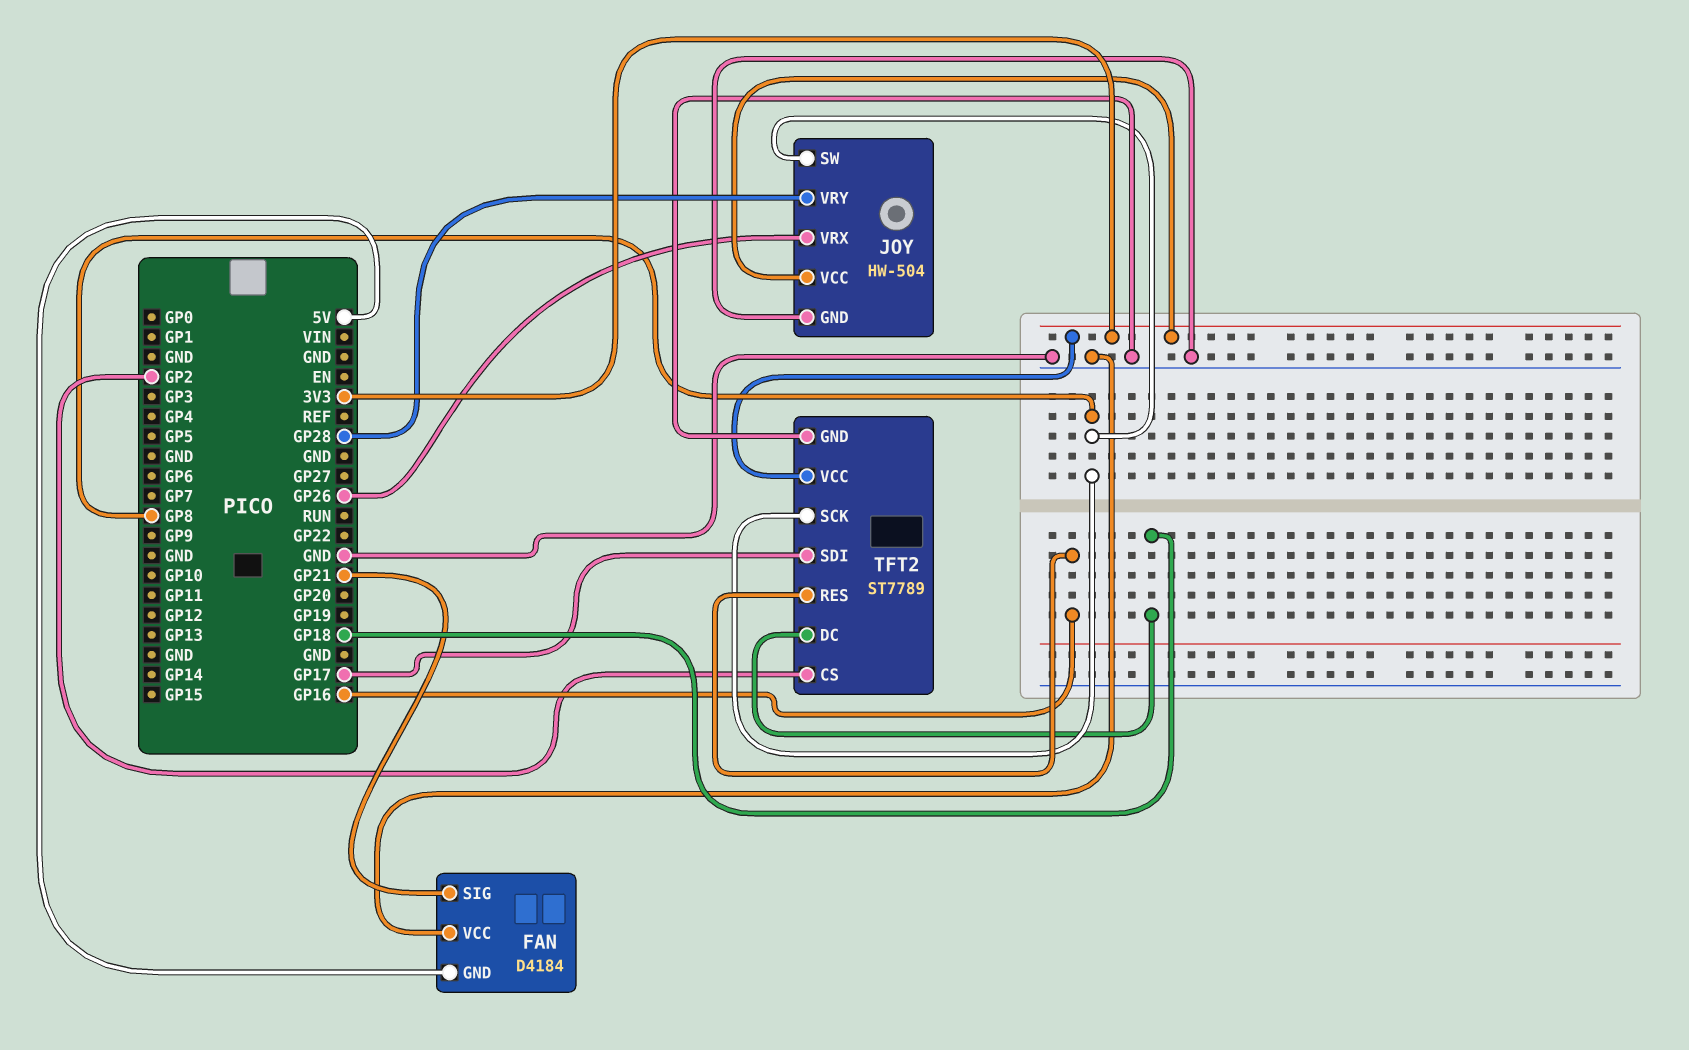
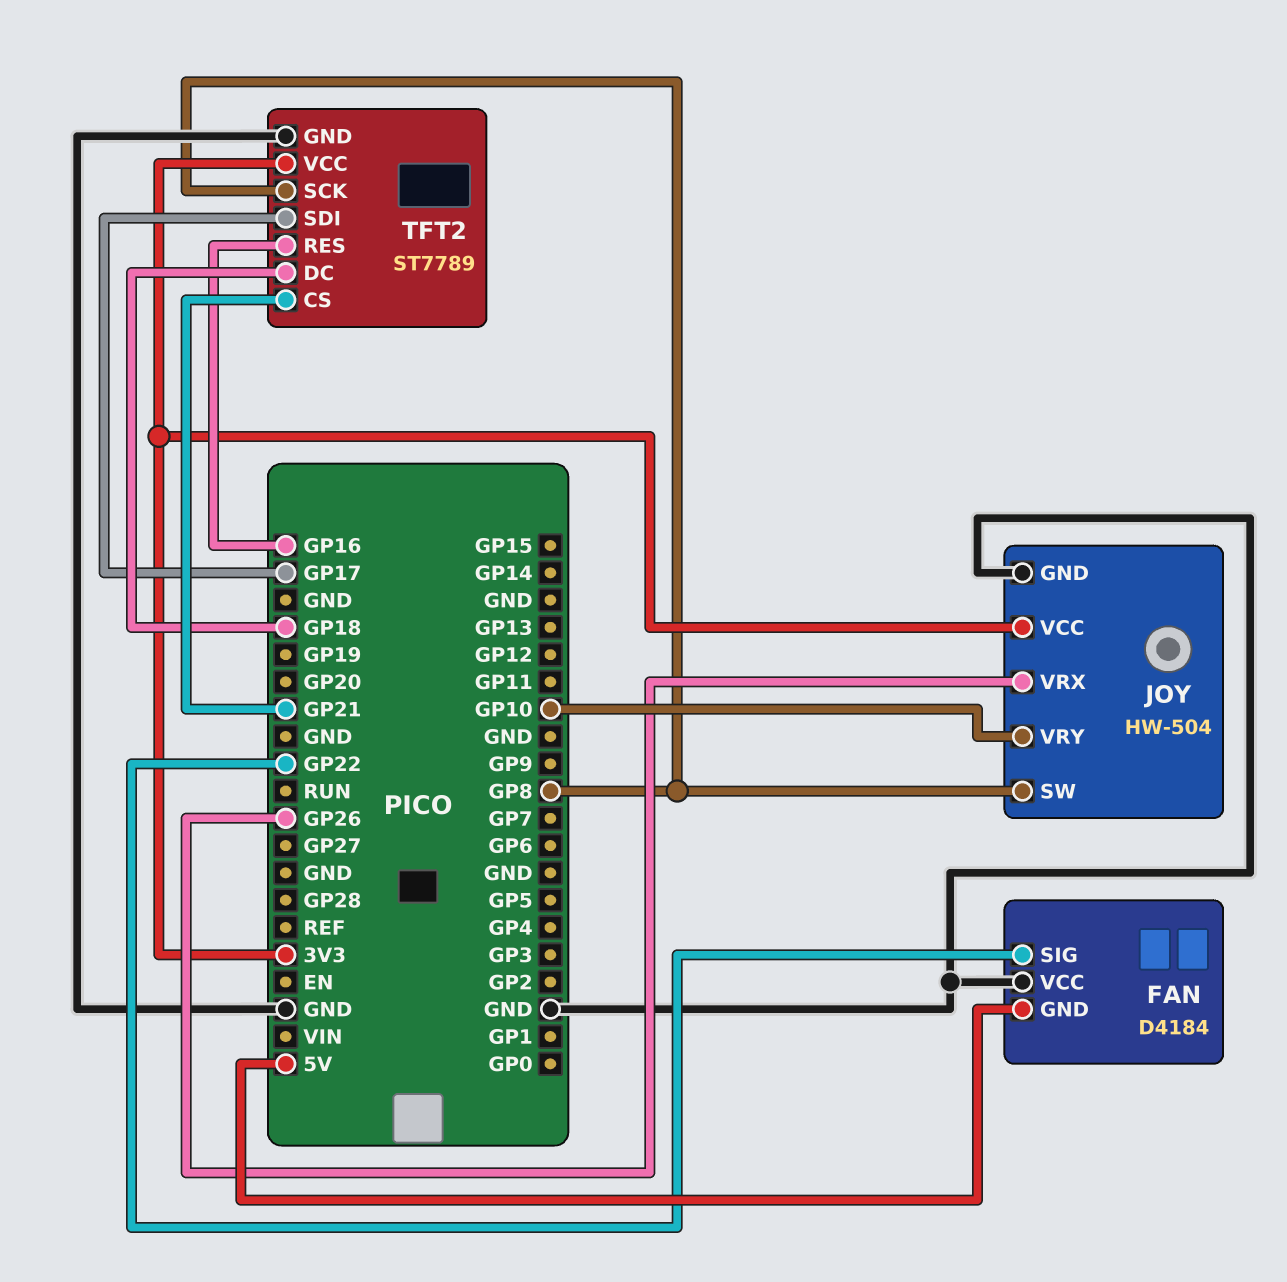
FAN pin SIG: GP21 -> GP22
JOY pin VRY: GP28 -> GP10
TFT2 pin CS: GP2 -> GP21

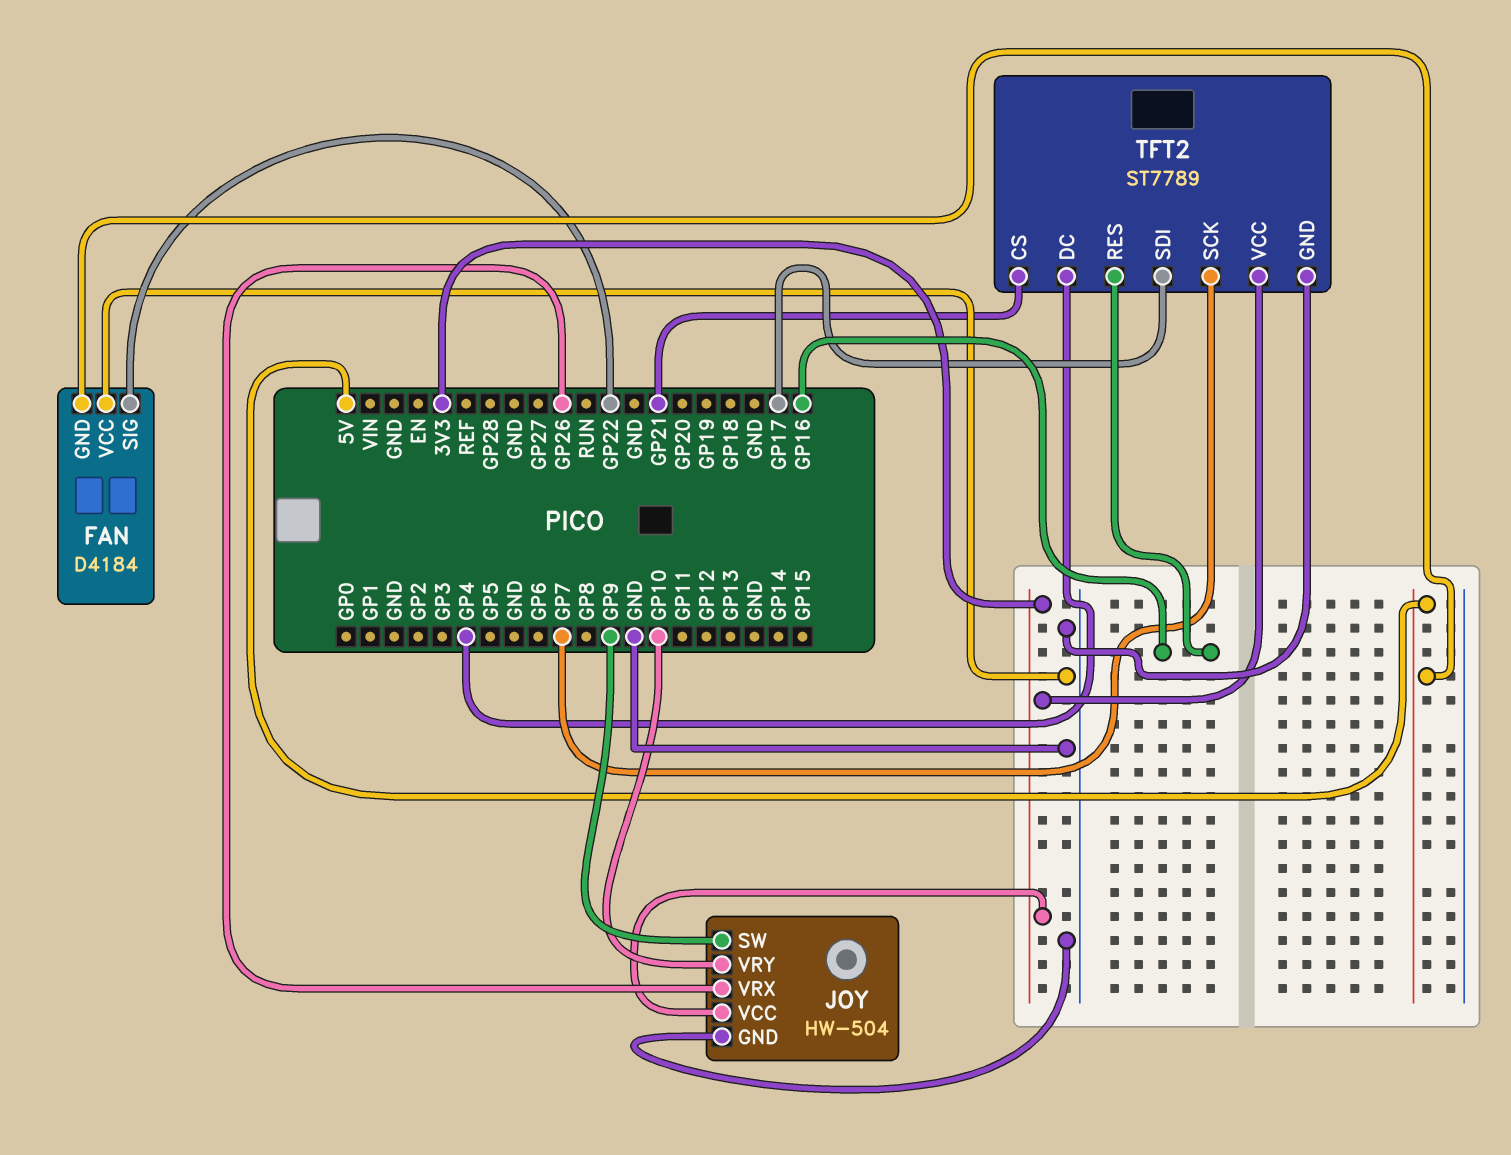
JOY pin SW: GP8 -> GP9
TFT2 pin DC: GP18 -> GP4
TFT2 pin SCK: GP8 -> GP7

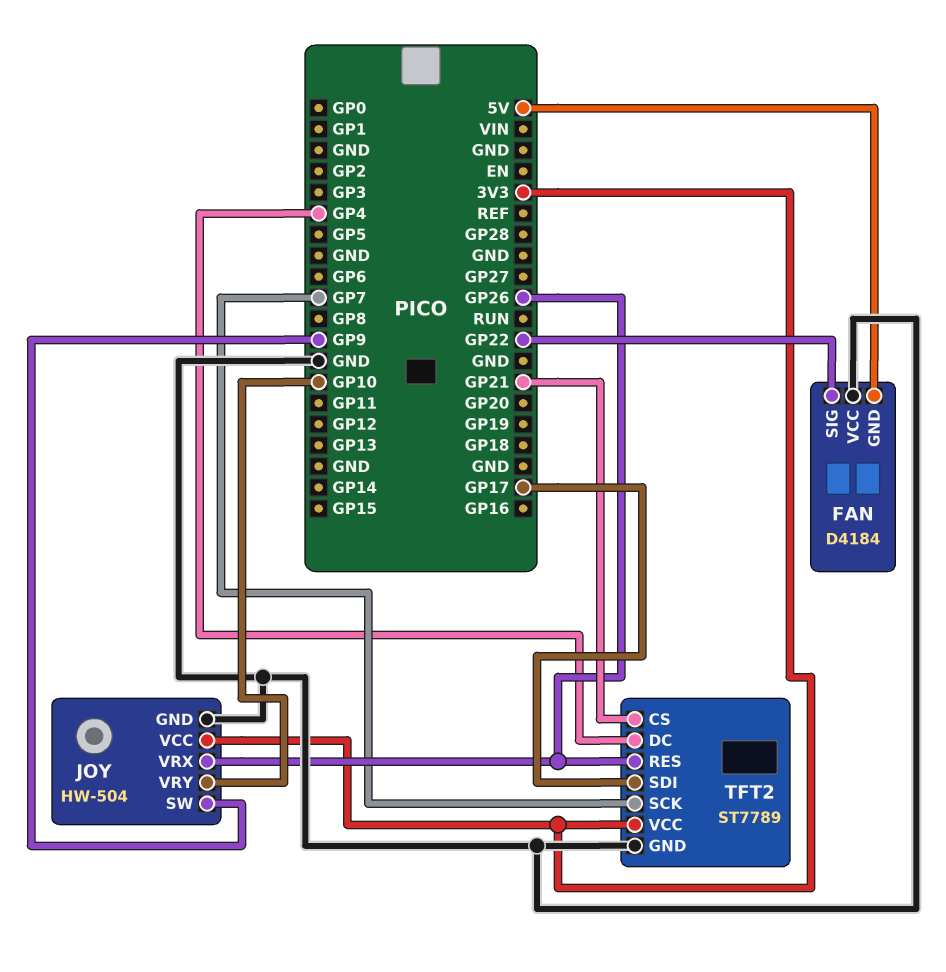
TFT2 pin RES: GP16 -> GP26

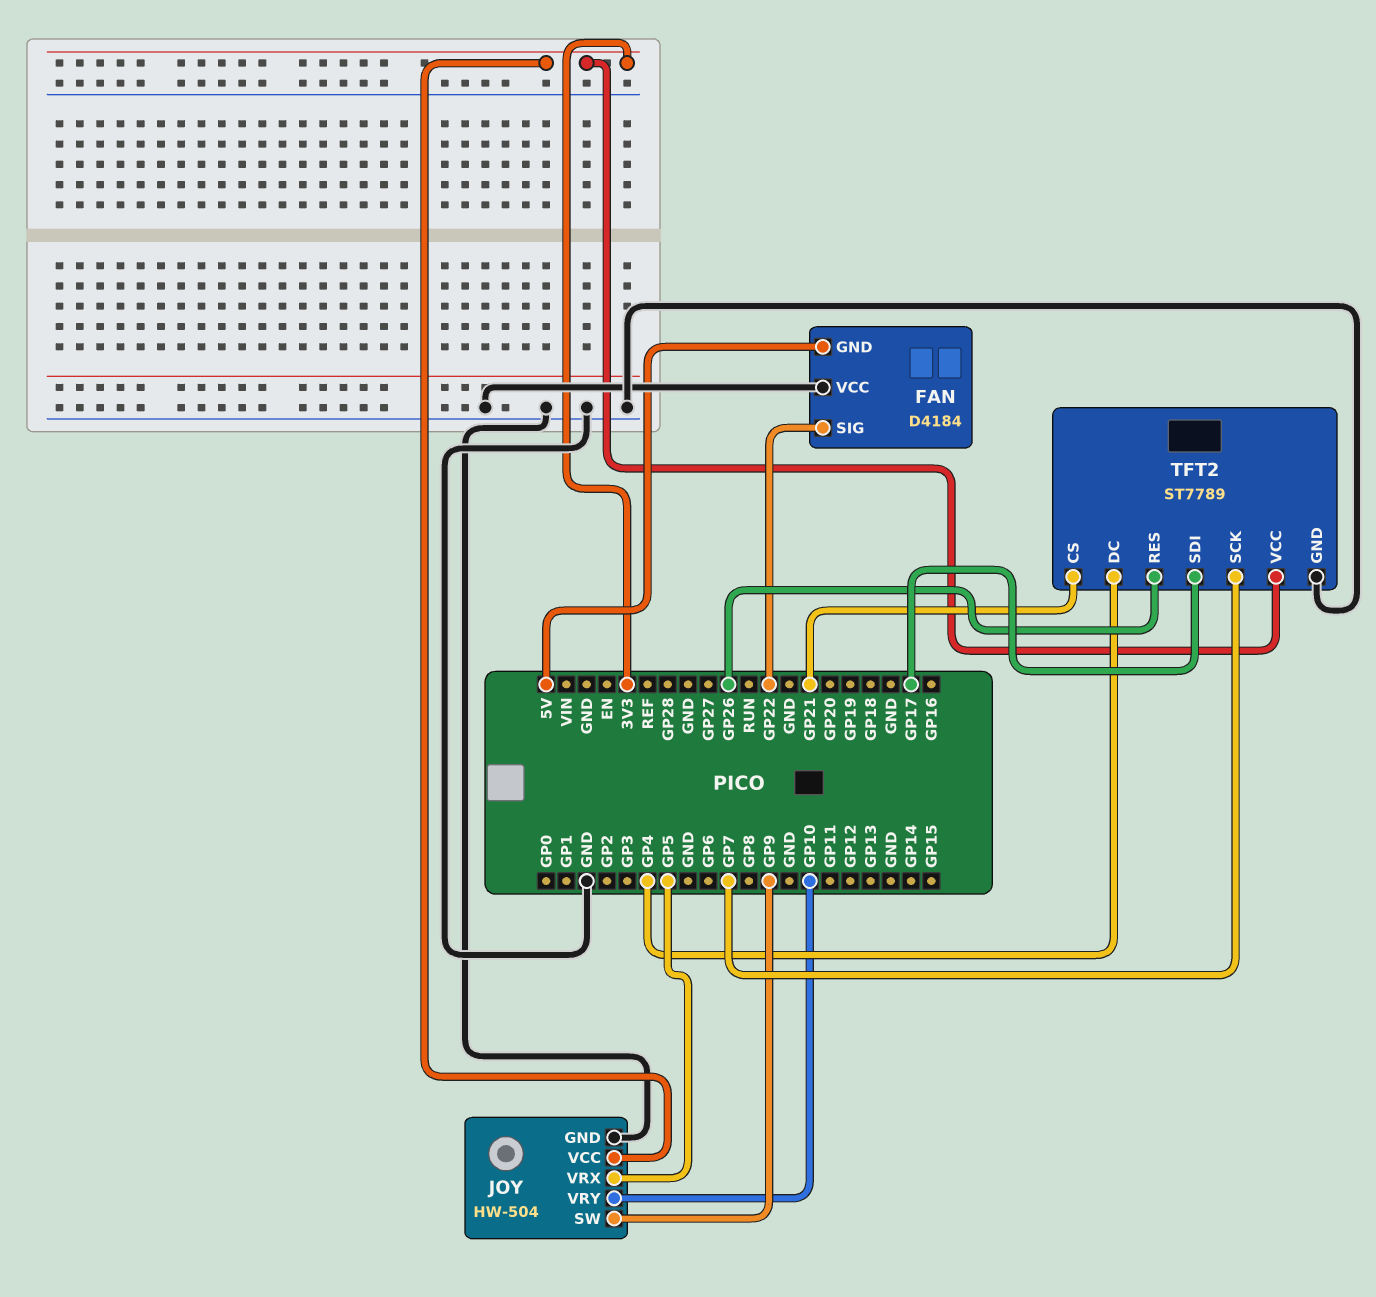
JOY pin VRX: GP26 -> GP5

